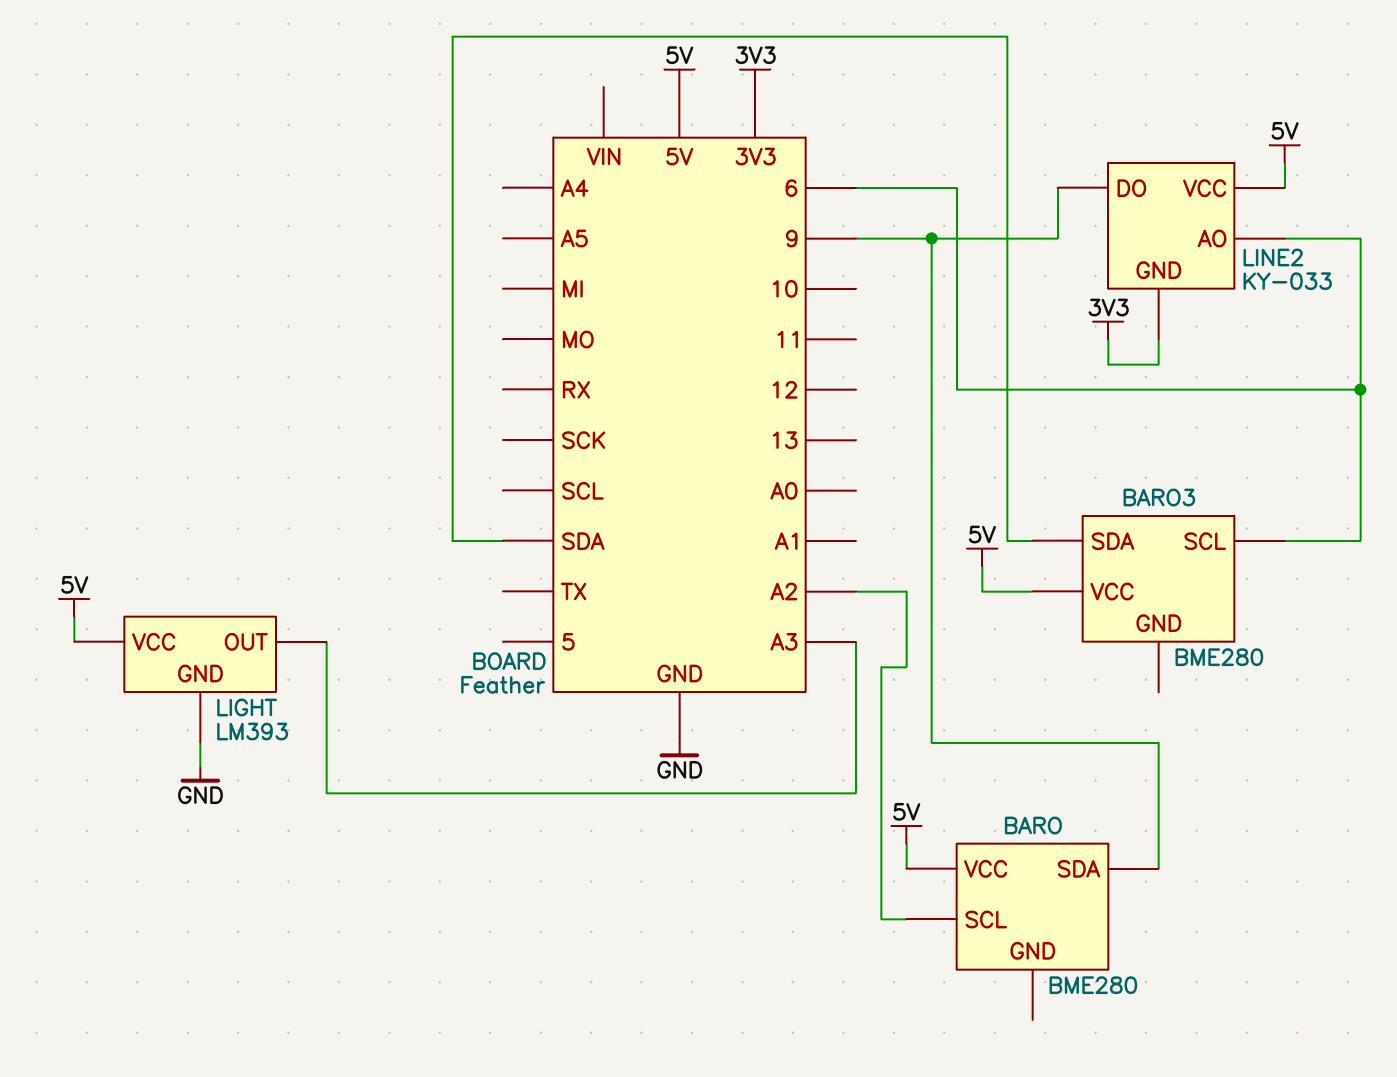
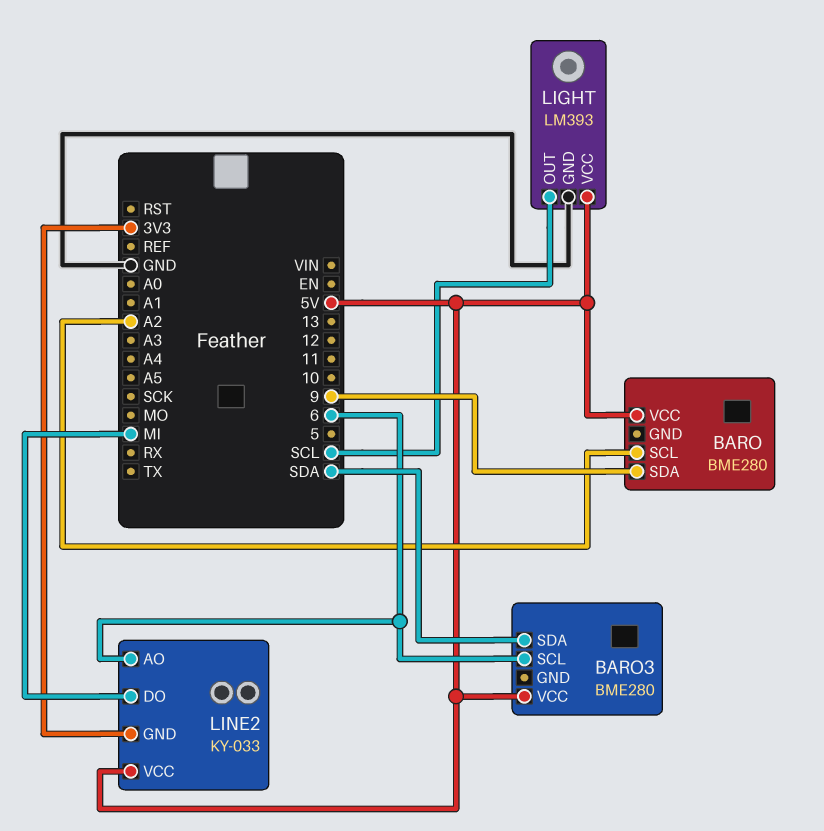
LIGHT pin OUT: A3 -> SCL
LINE2 pin DO: 9 -> MI

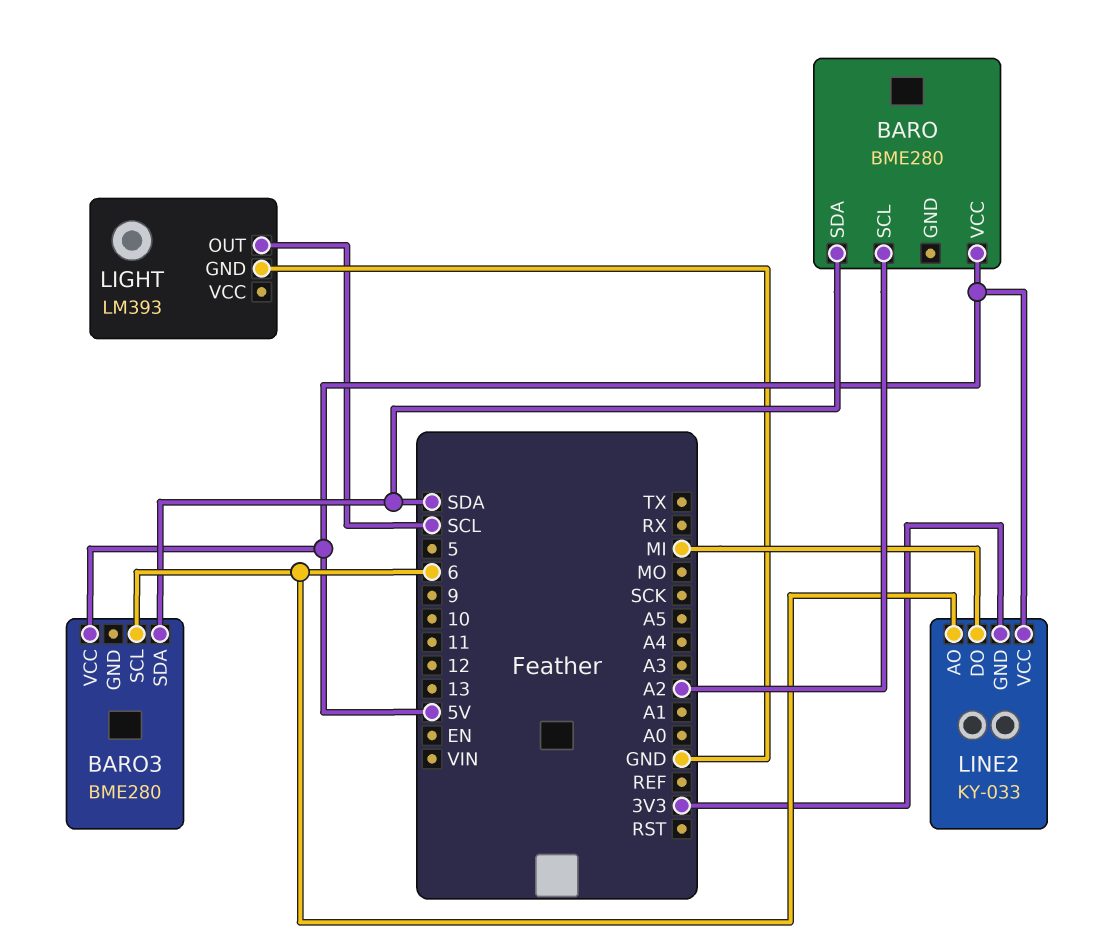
BARO pin SDA: 9 -> SDA
LIGHT pin VCC: 5V -> none

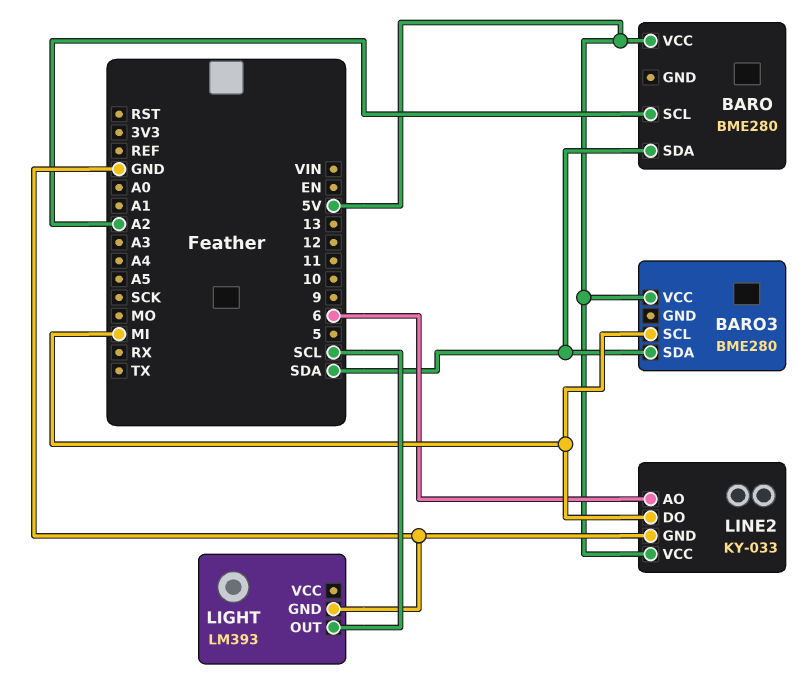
BARO3 pin SCL: 6 -> MI
LINE2 pin GND: 3V3 -> GND

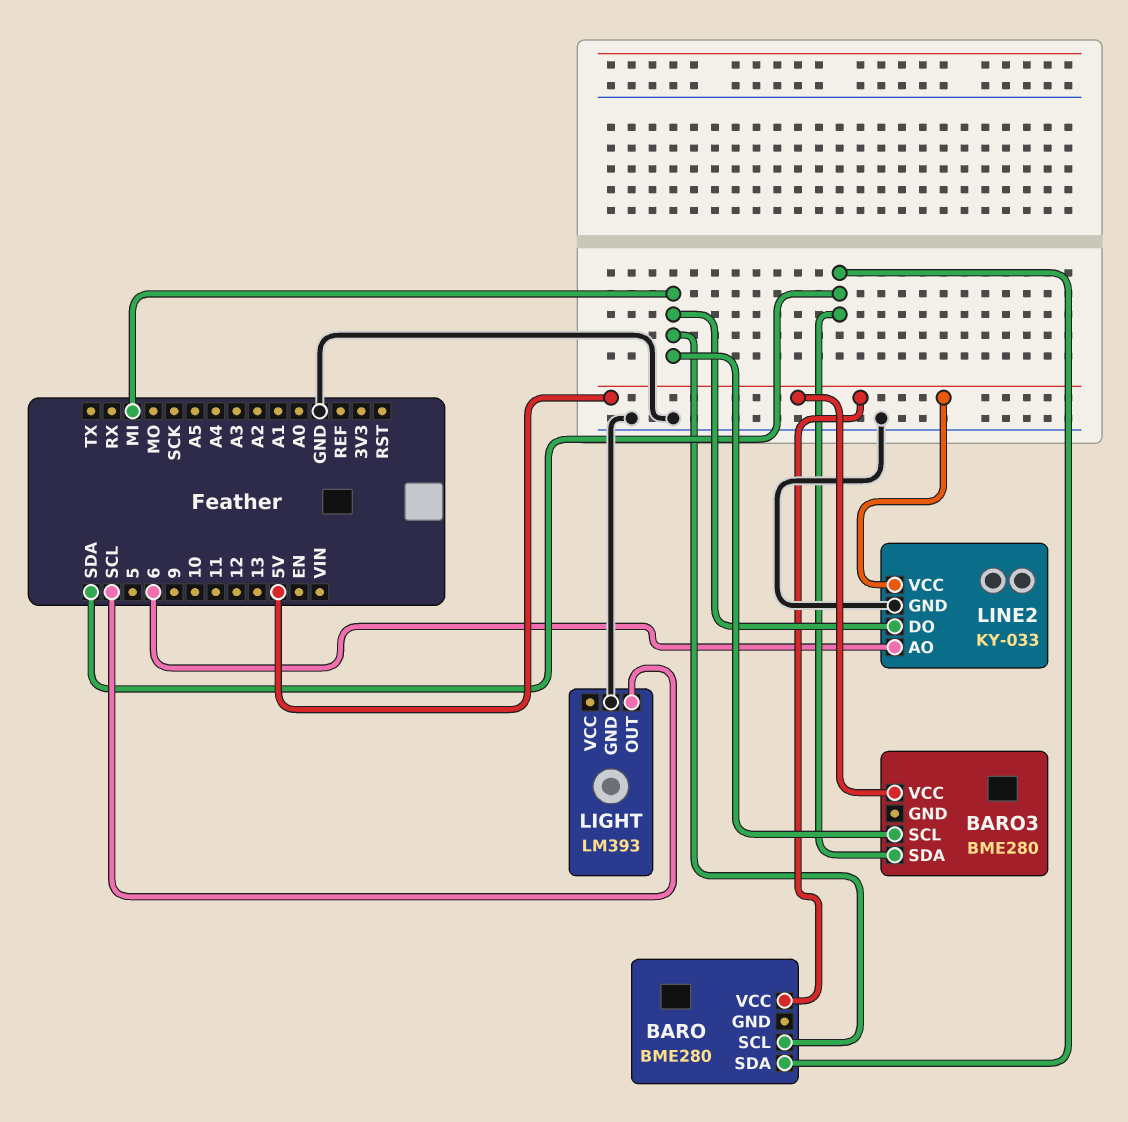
BARO pin SCL: A2 -> MI

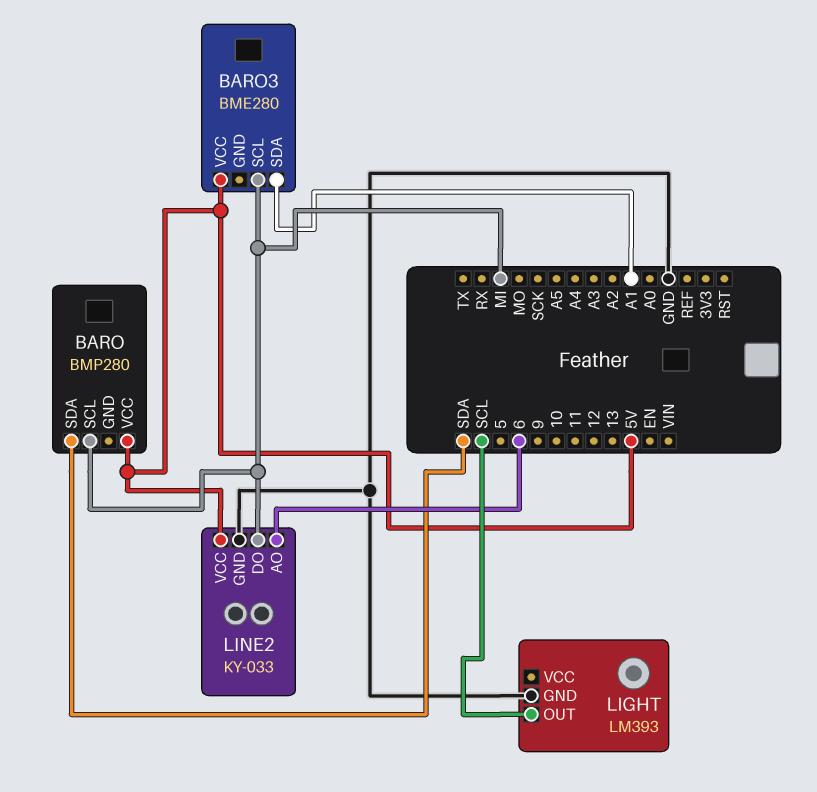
BARO: BME280 -> BMP280
BARO3 pin SDA: SDA -> A1

